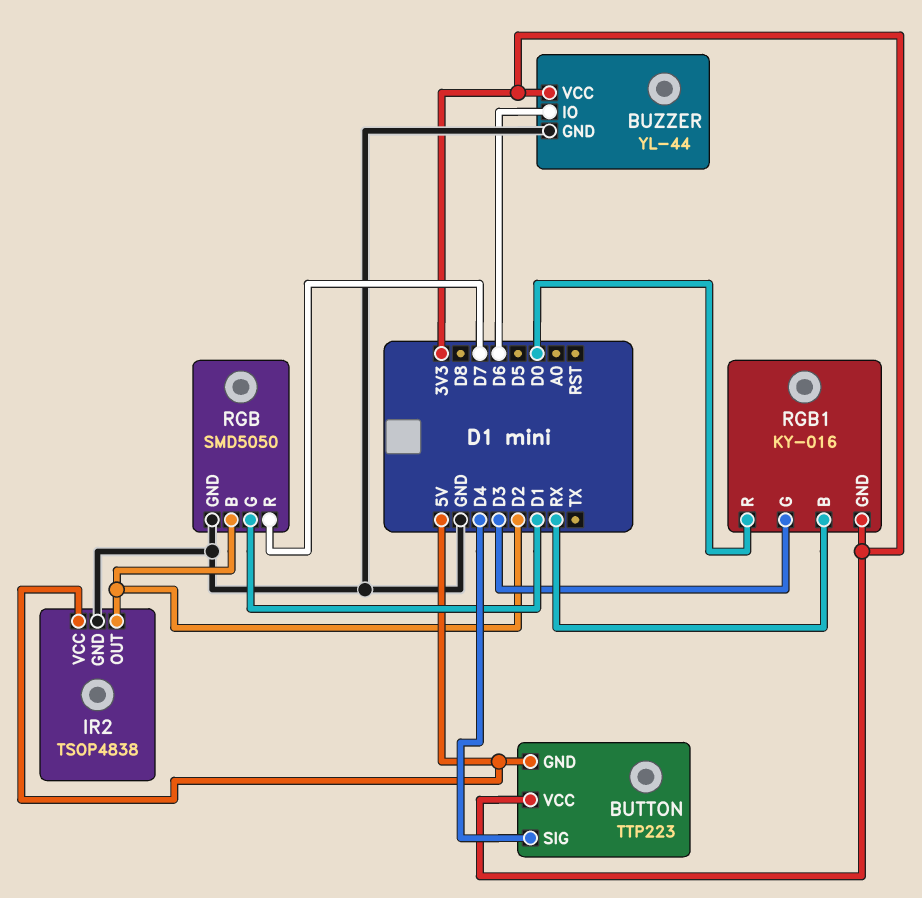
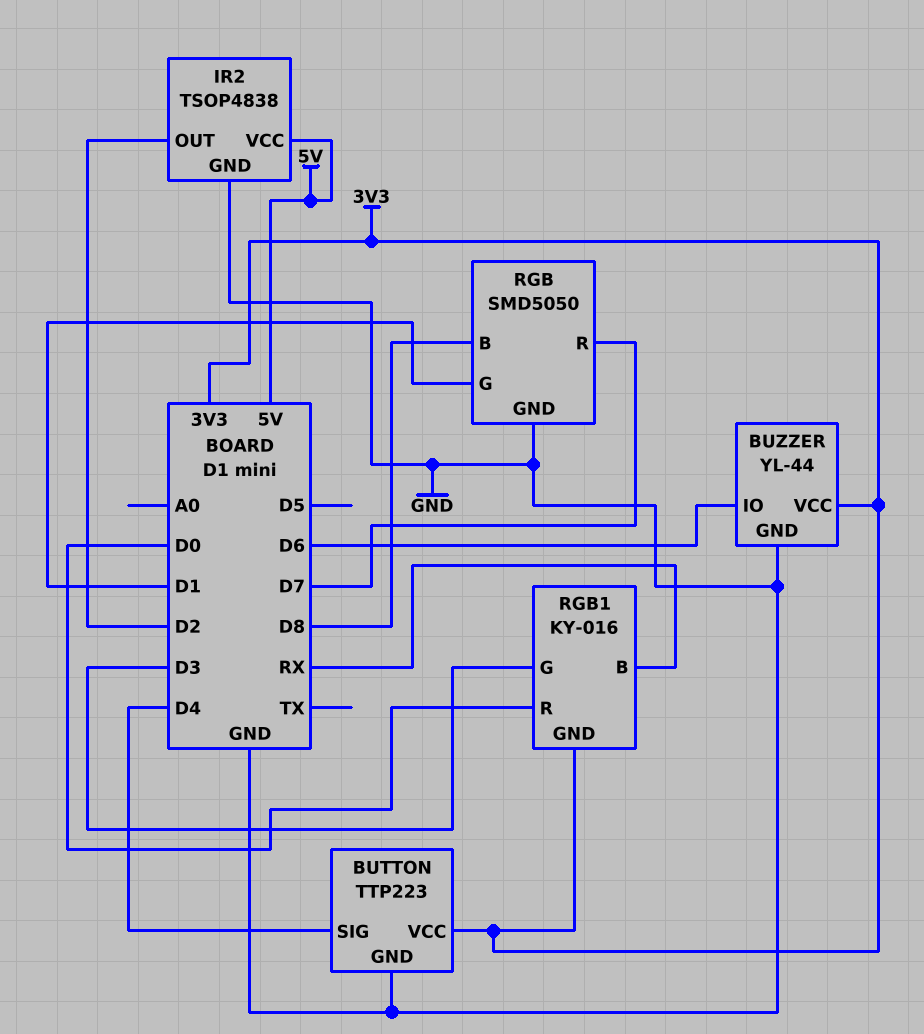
BUTTON pin GND: 5V -> GND
RGB pin B: D2 -> D8

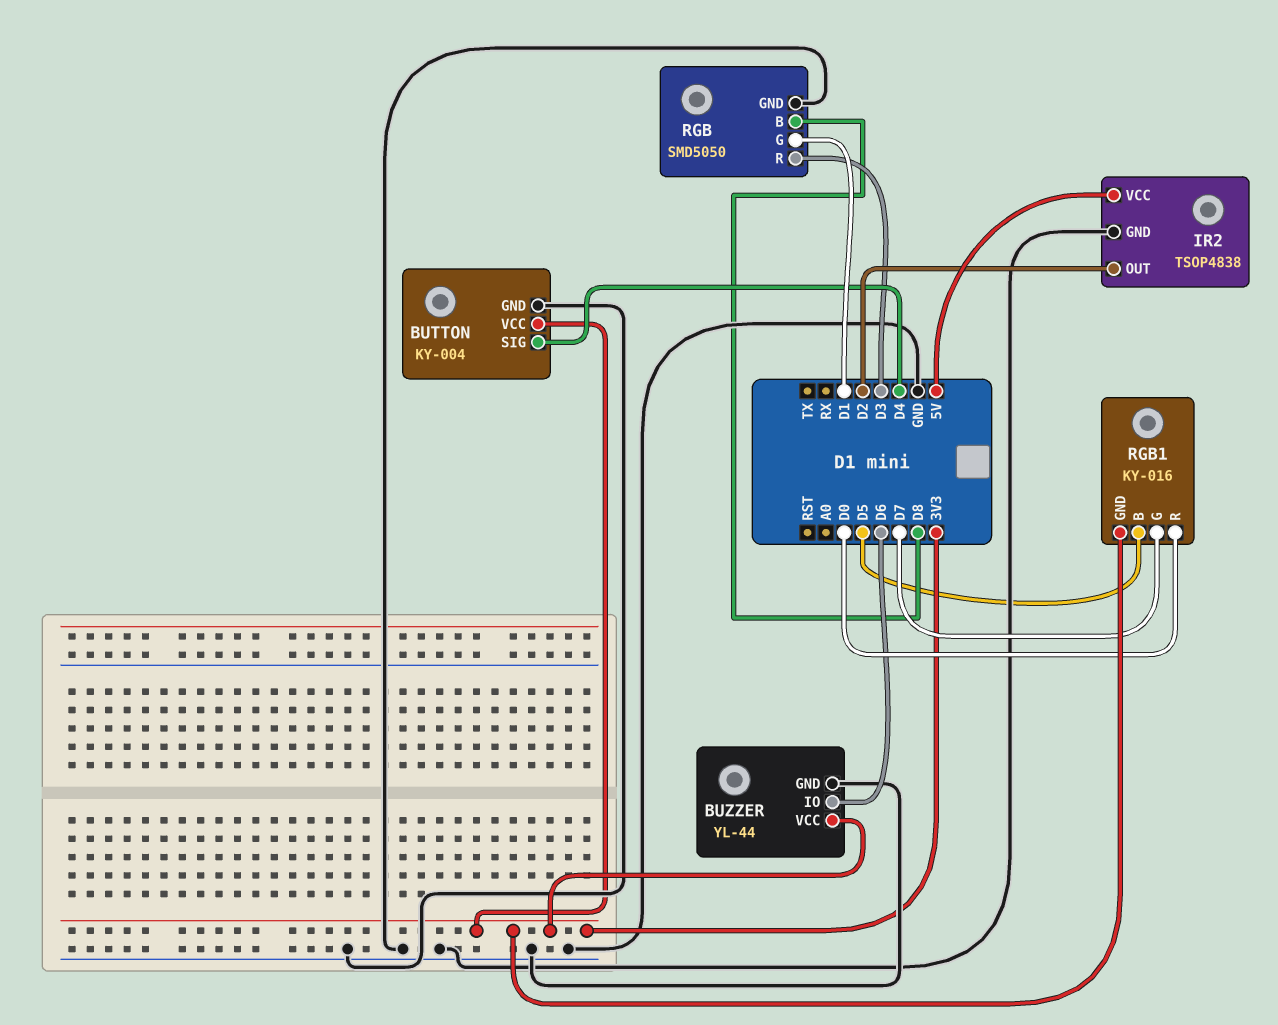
BUTTON: TTP223 -> KY-004
RGB pin R: D7 -> D3
RGB1 pin B: RX -> D5
RGB1 pin G: D3 -> D7

